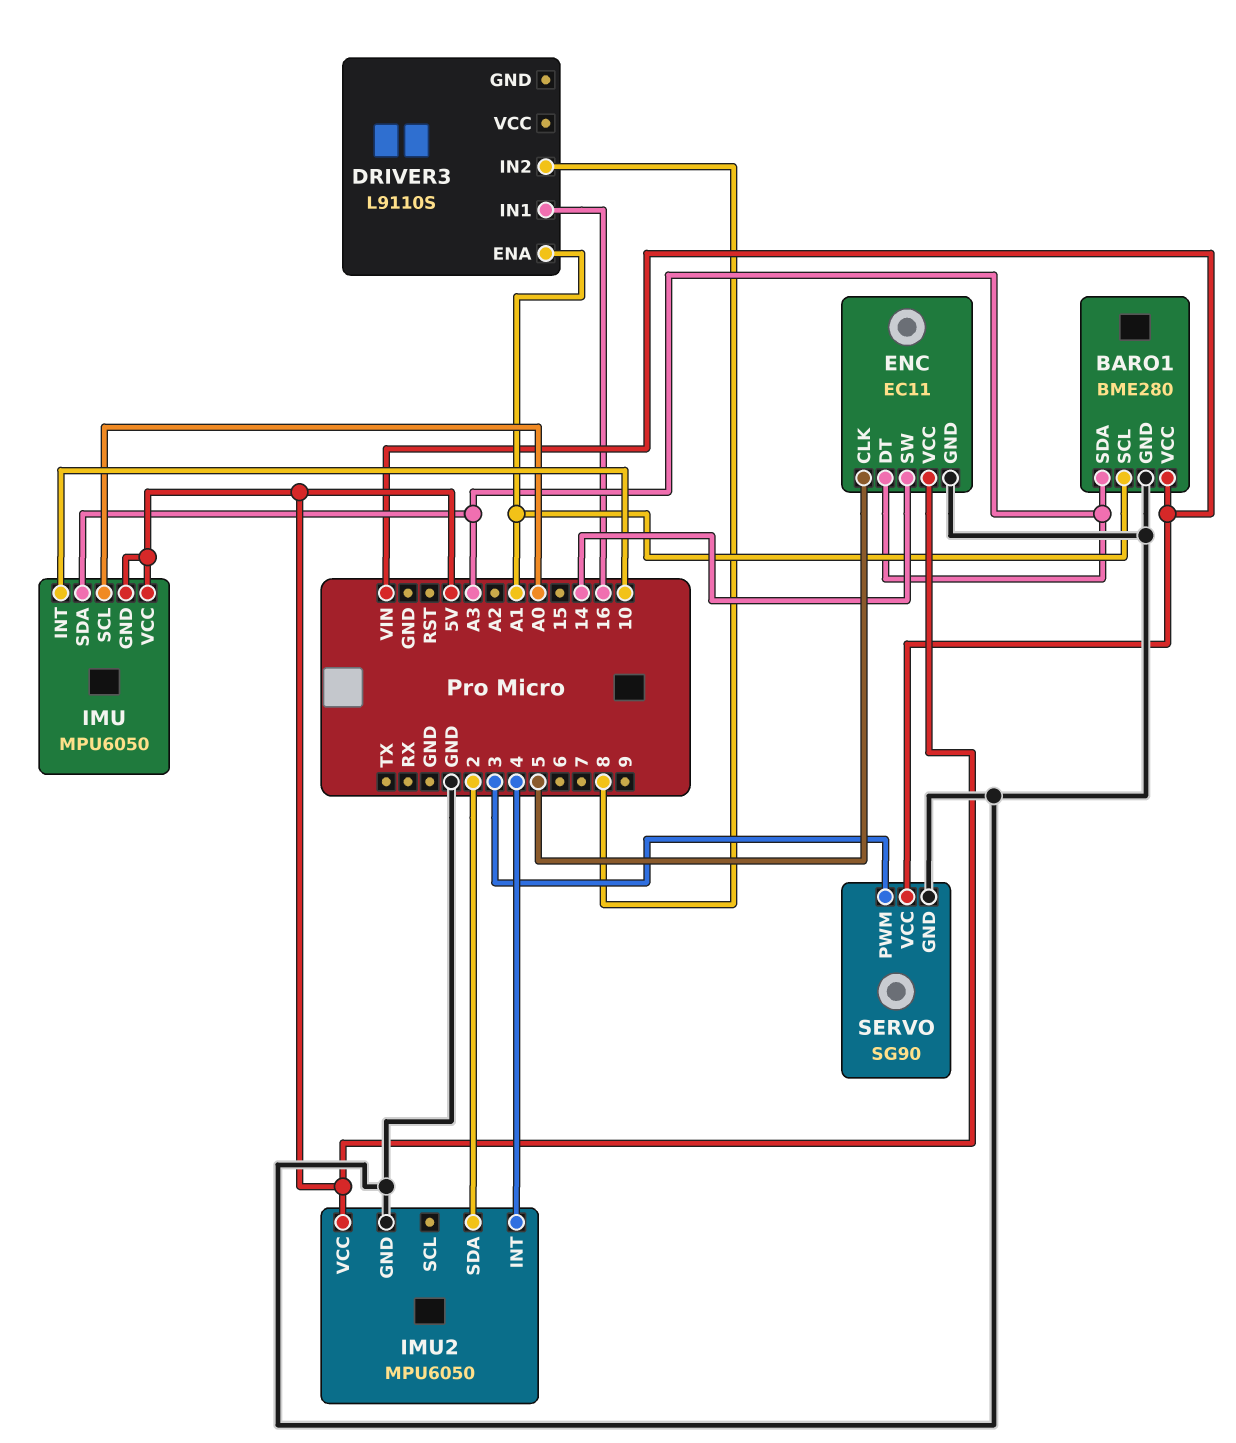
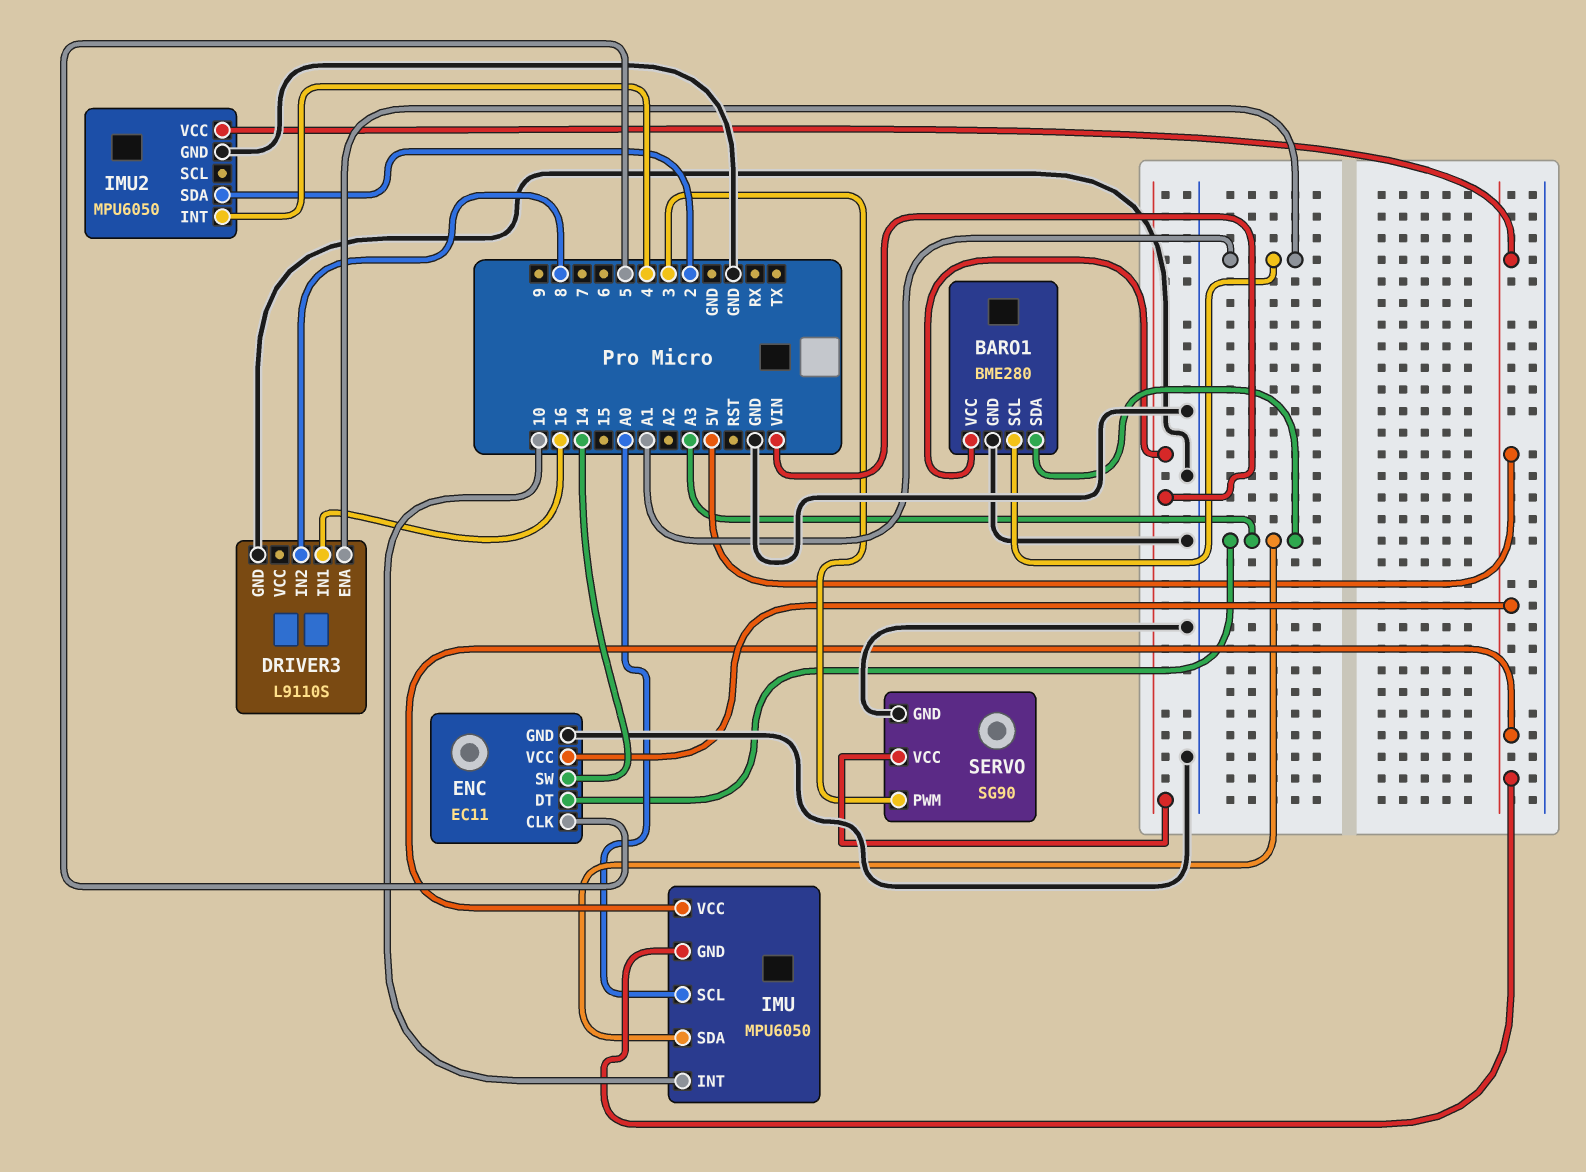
DRIVER3 pin GND: none -> GND

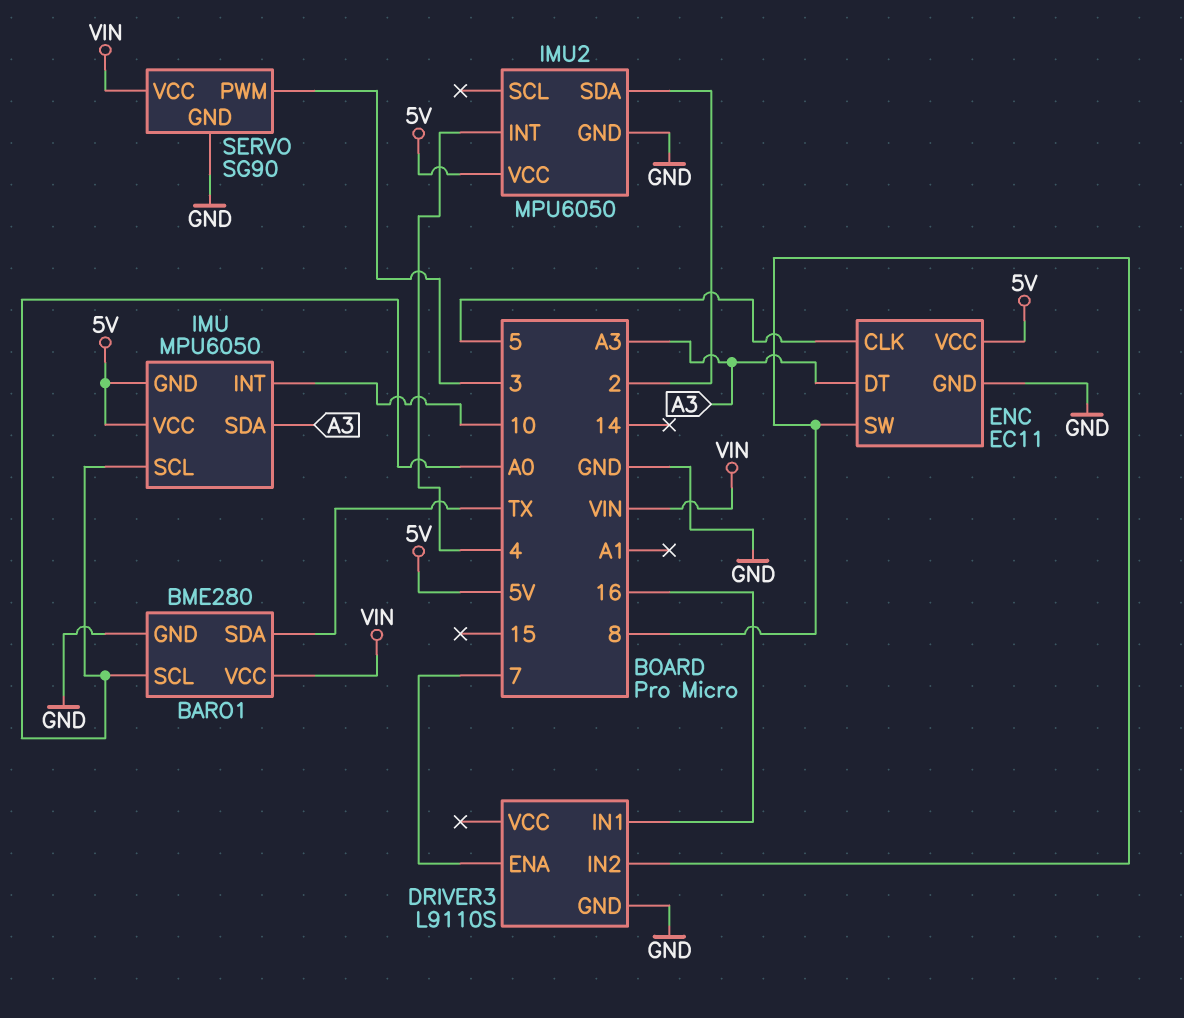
BARO1 pin SCL: A1 -> A0
BARO1 pin SDA: A3 -> TX
DRIVER3 pin ENA: A1 -> 7
ENC pin SW: 14 -> 8

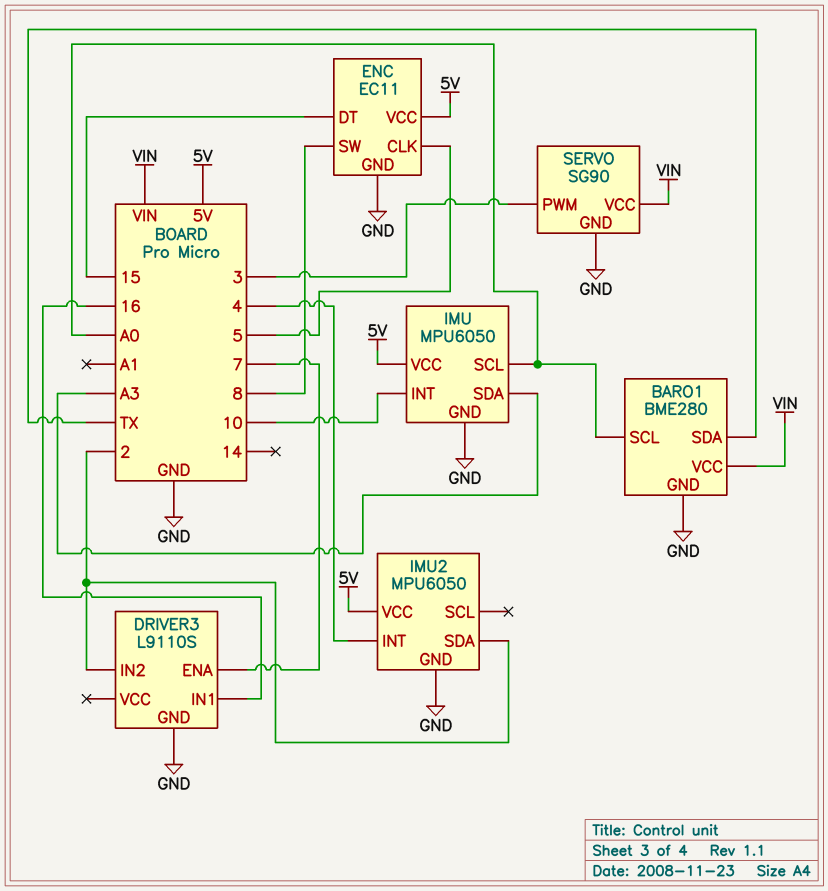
DRIVER3 pin IN2: 8 -> 2
ENC pin DT: A3 -> 15
IMU pin GND: 5V -> GND

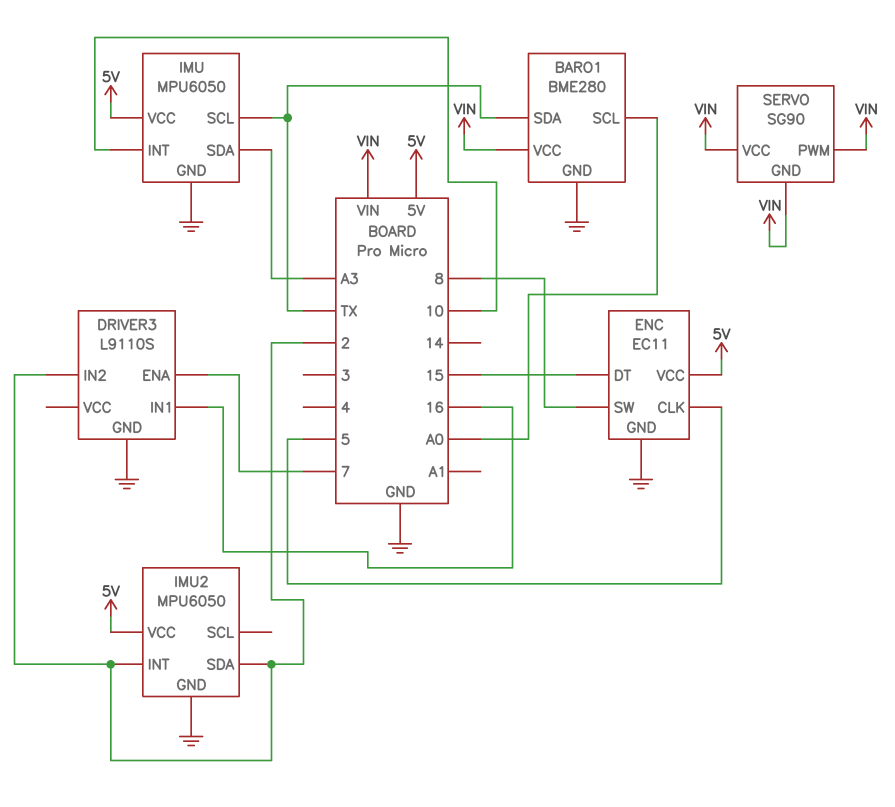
IMU pin SCL: A0 -> TX
IMU2 pin INT: 4 -> 2
SERVO pin GND: GND -> VIN
SERVO pin PWM: 3 -> VIN

